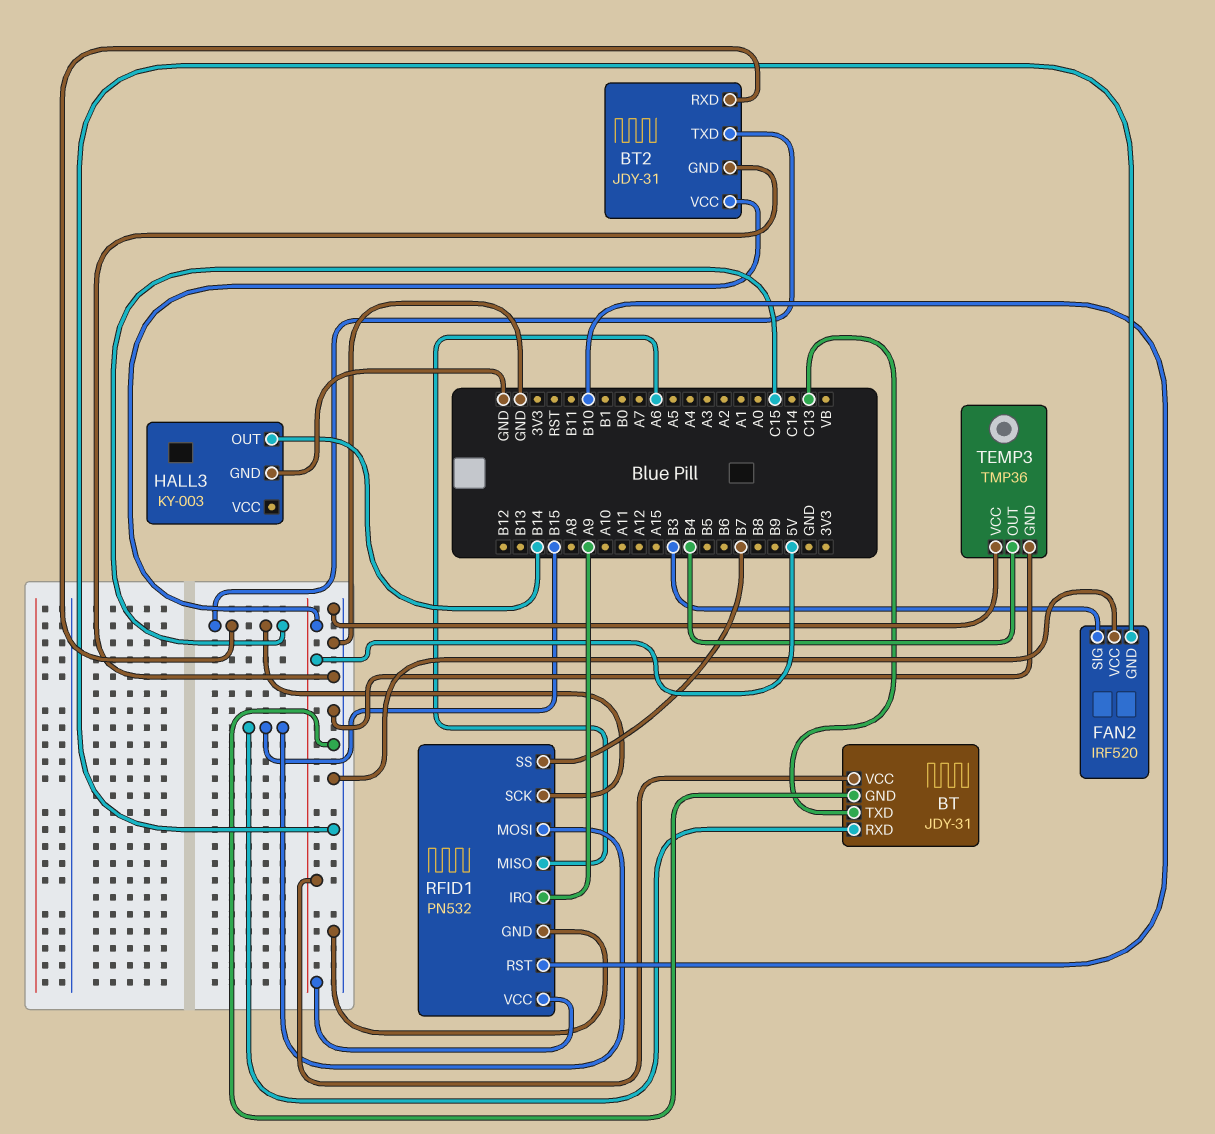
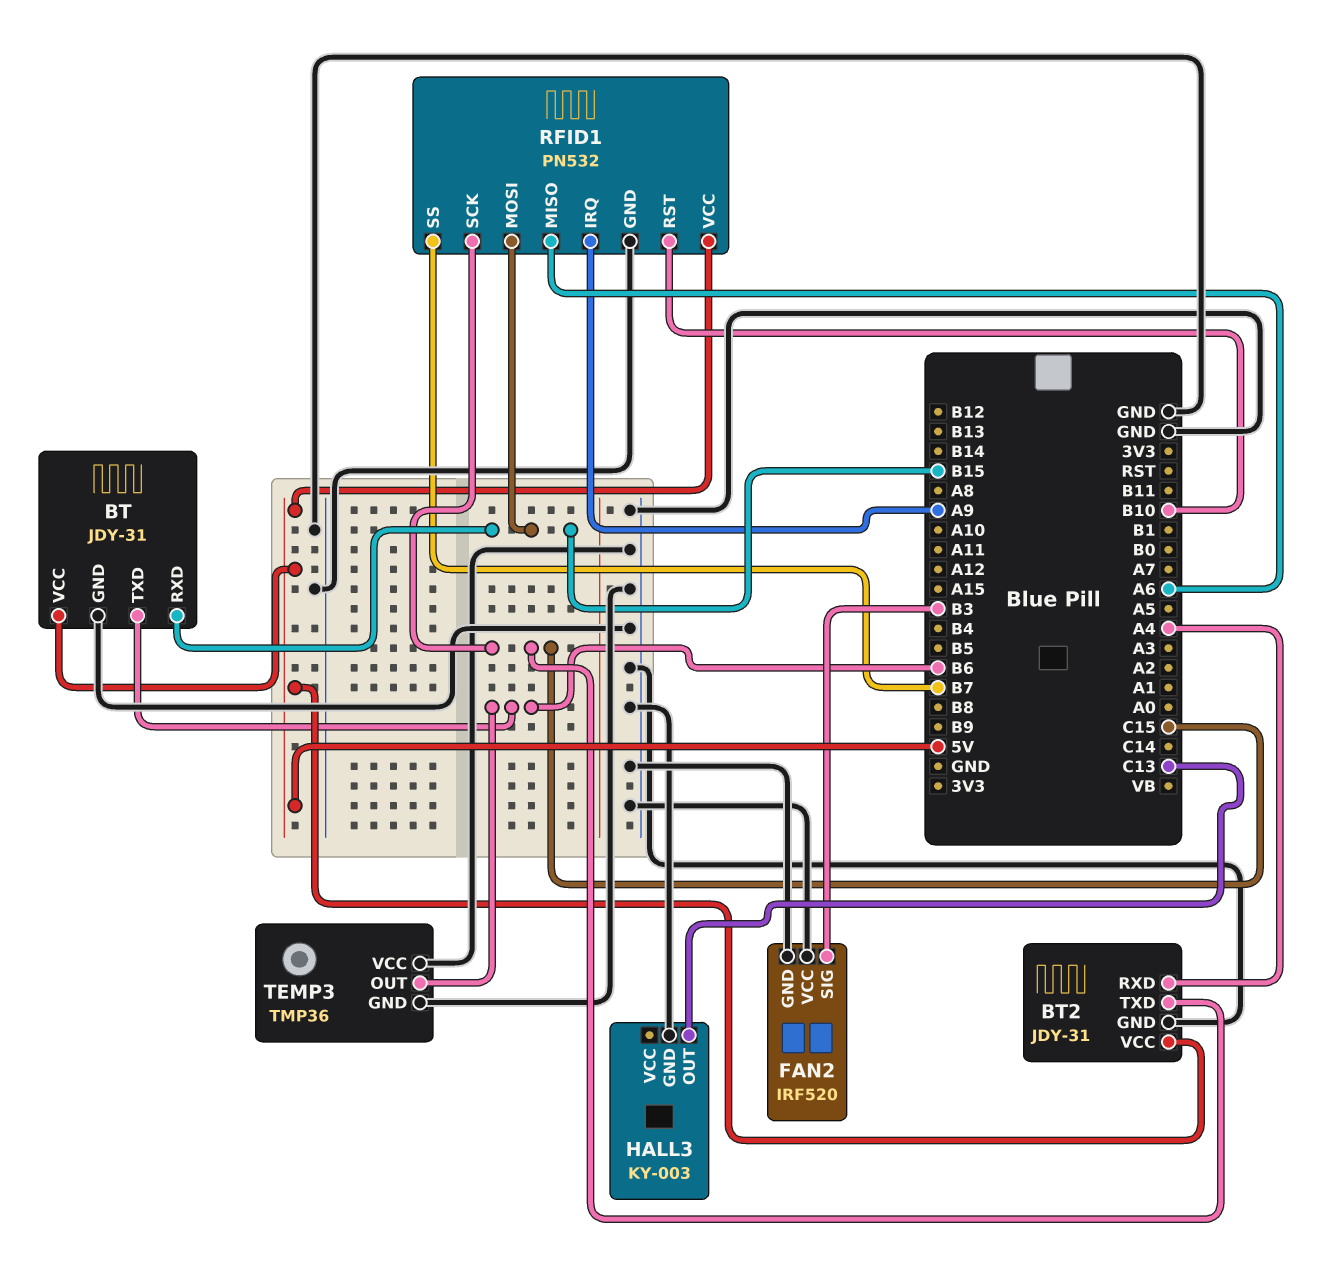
BT pin TXD: C13 -> B6
BT2 pin RXD: C15 -> A4
HALL3 pin OUT: B14 -> C13
TEMP3 pin OUT: B4 -> B6

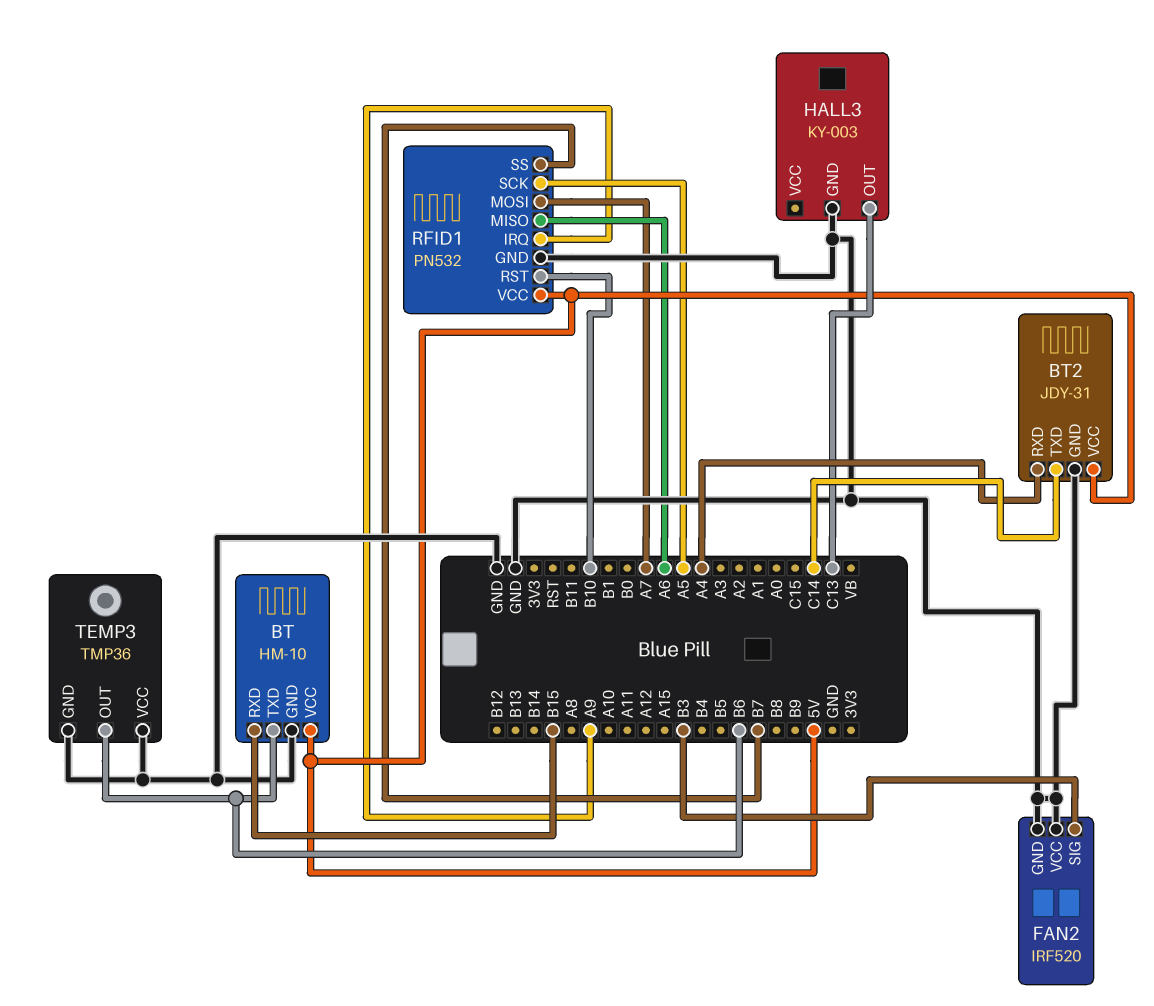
BT: JDY-31 -> HM-10
BT2 pin TXD: C15 -> C14
RFID1 pin MOSI: B15 -> A7
RFID1 pin SCK: C15 -> A5

